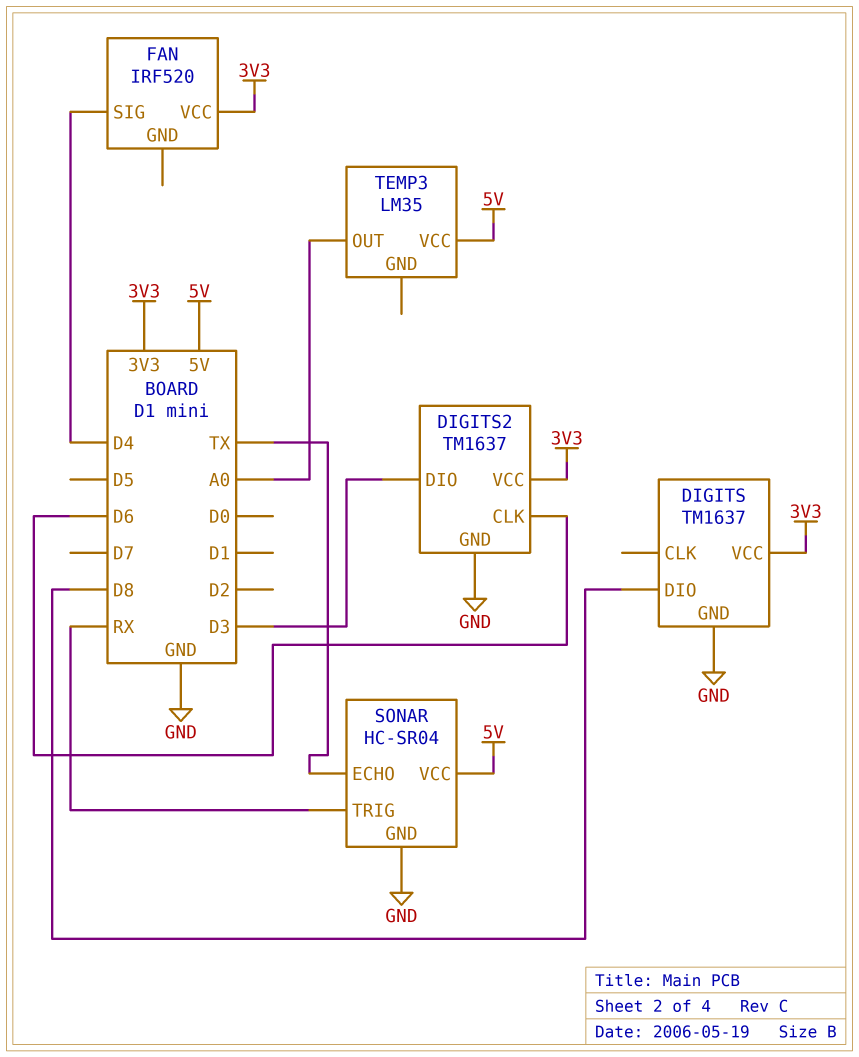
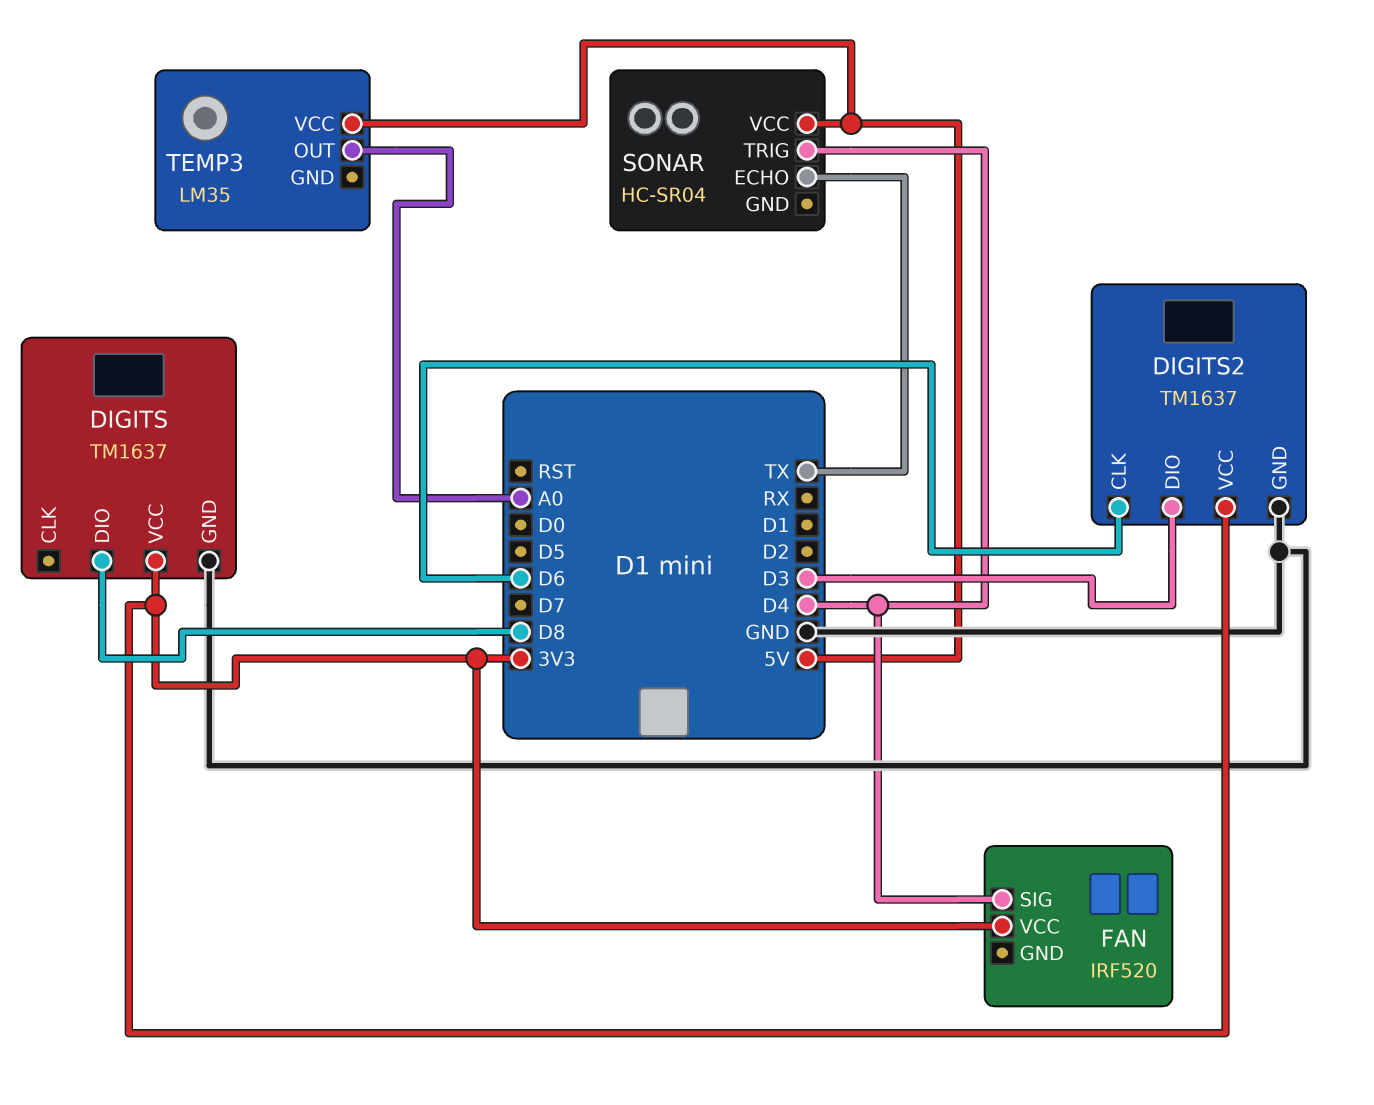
SONAR pin GND: GND -> none
SONAR pin TRIG: RX -> D4

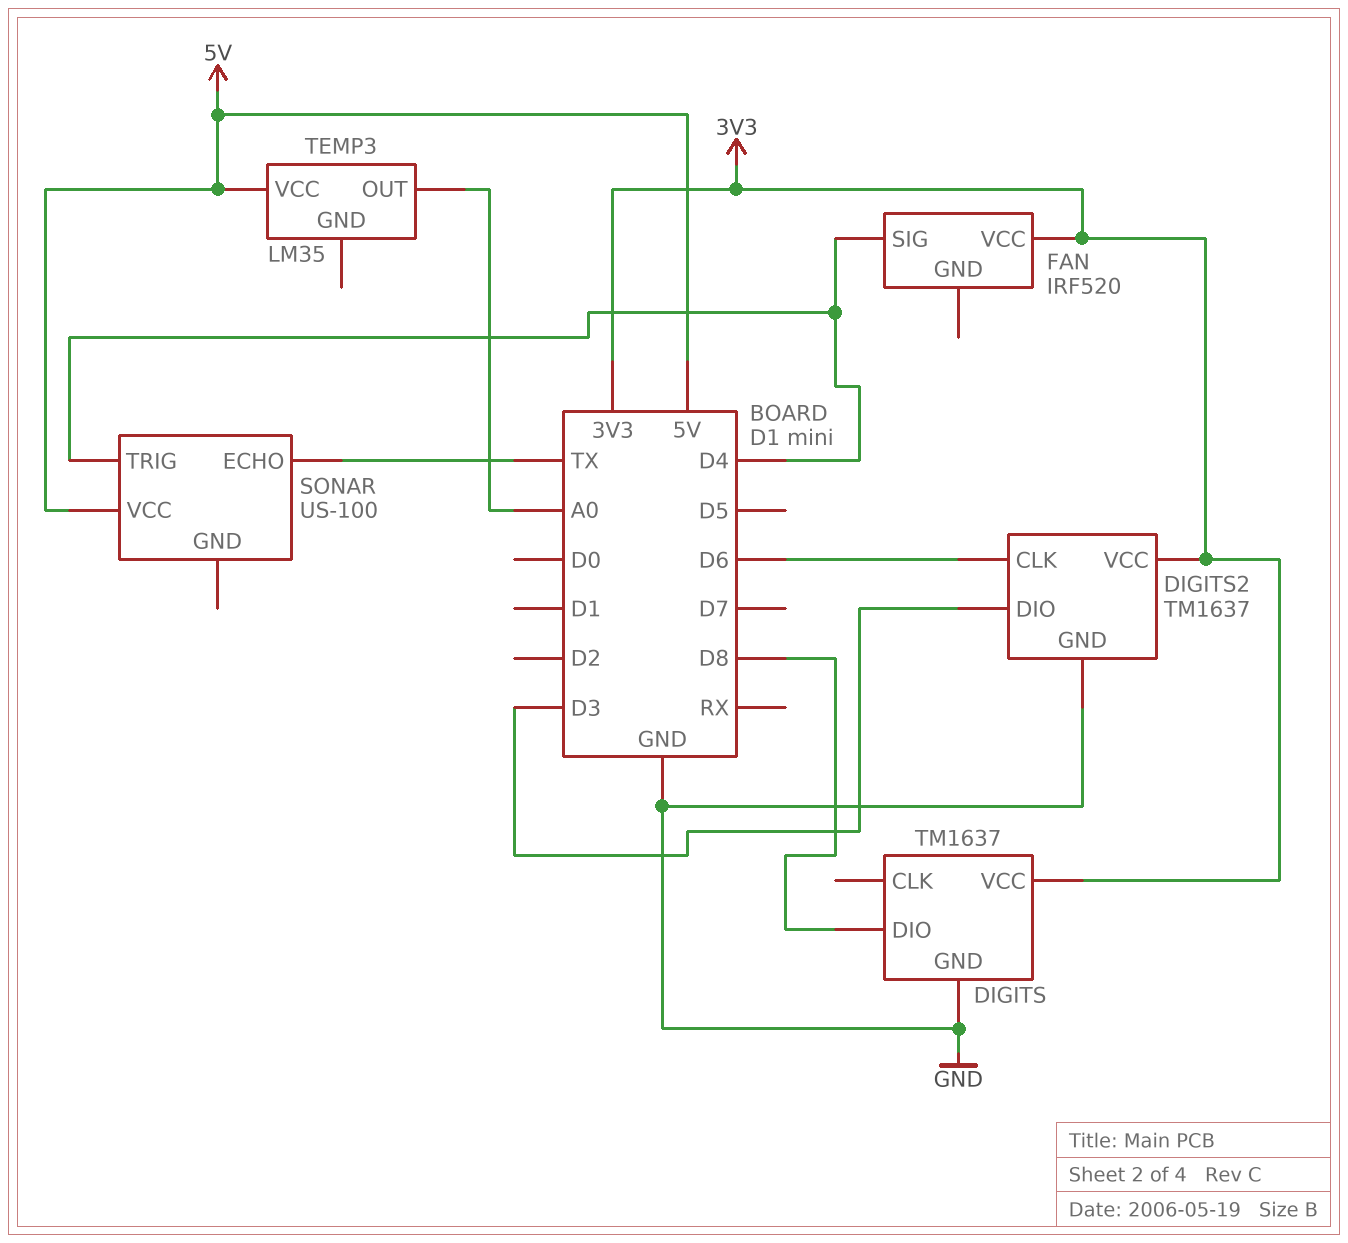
SONAR: HC-SR04 -> US-100

